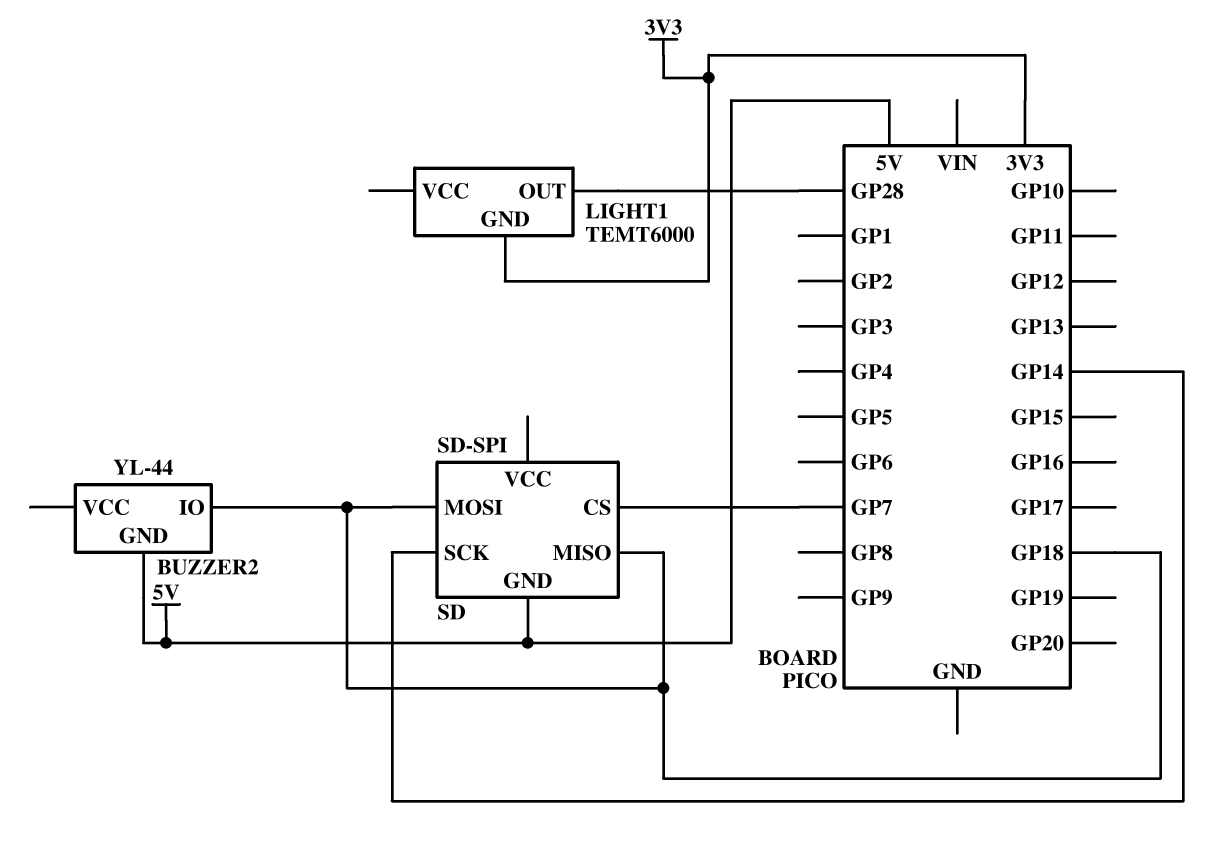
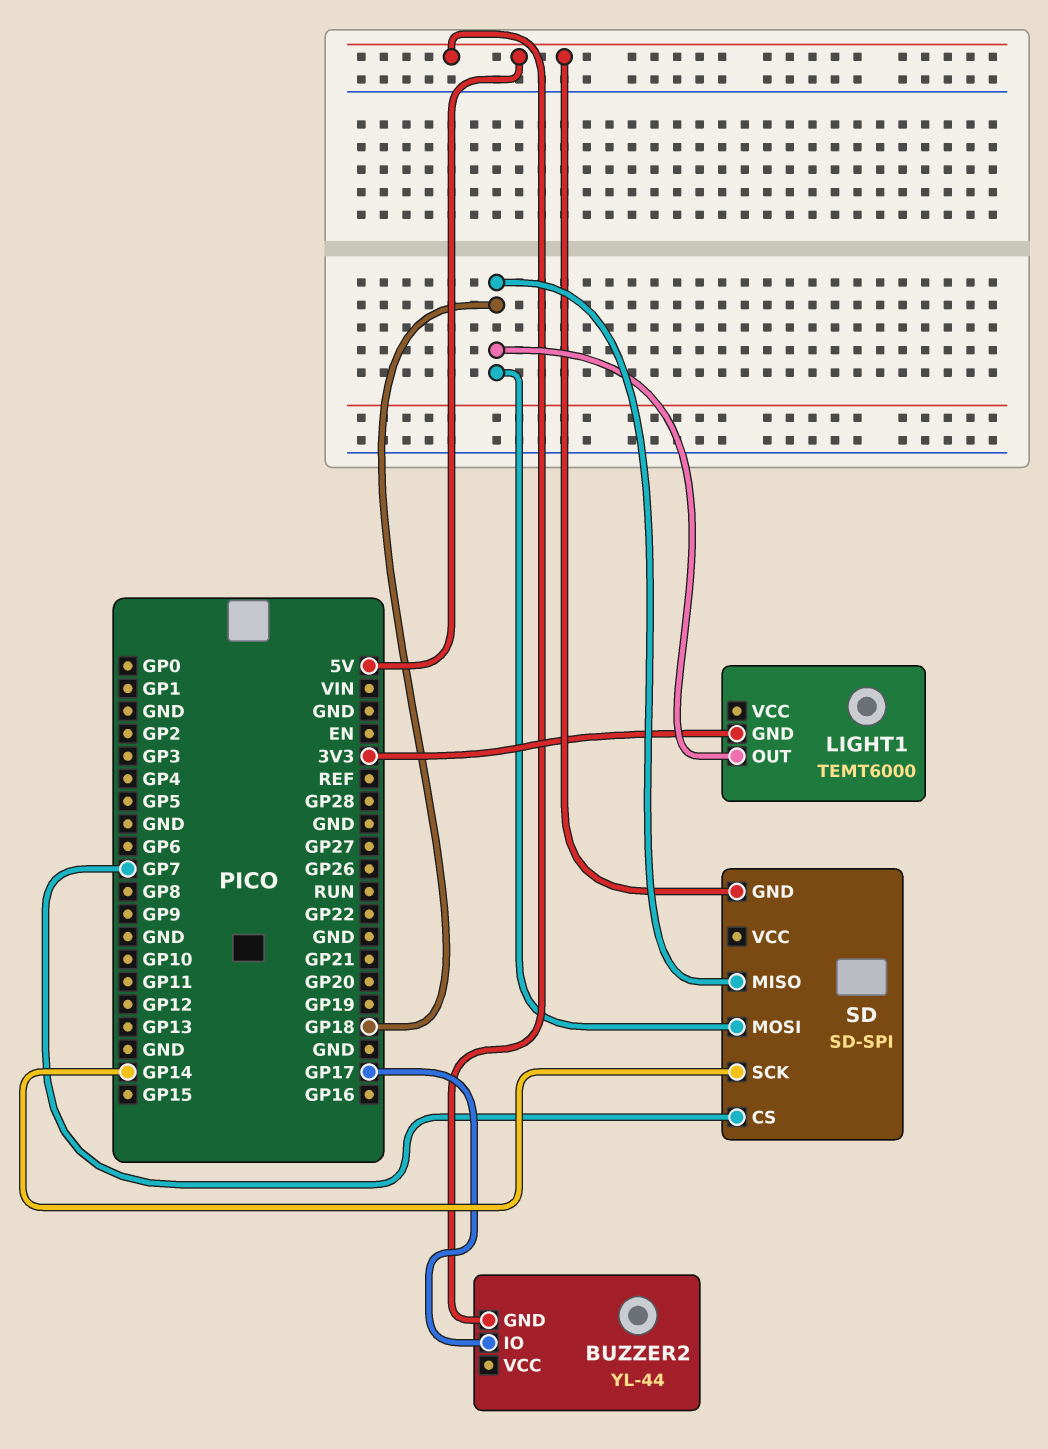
BUZZER2 pin IO: GP18 -> GP17
LIGHT1 pin OUT: GP28 -> GP18

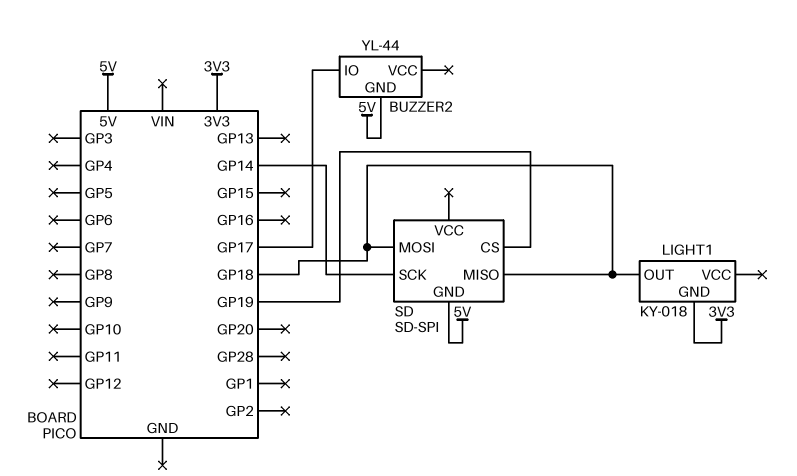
LIGHT1: TEMT6000 -> KY-018
SD pin CS: GP7 -> GP19

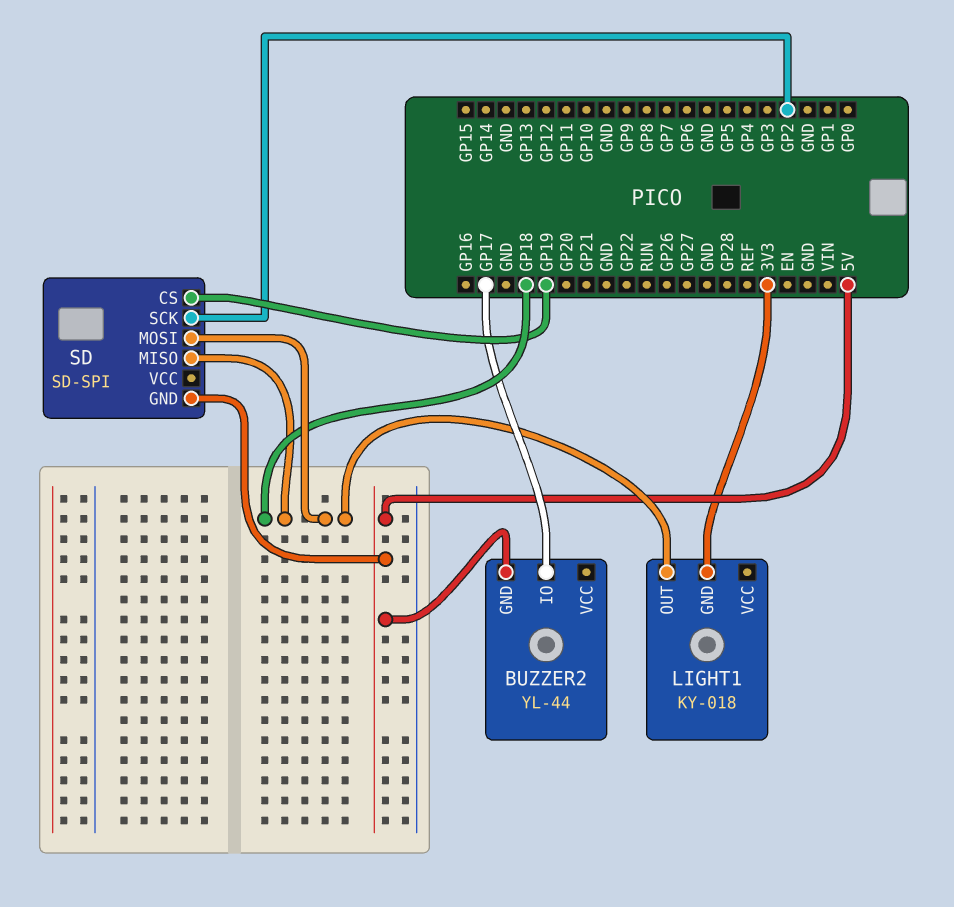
SD pin SCK: GP14 -> GP2

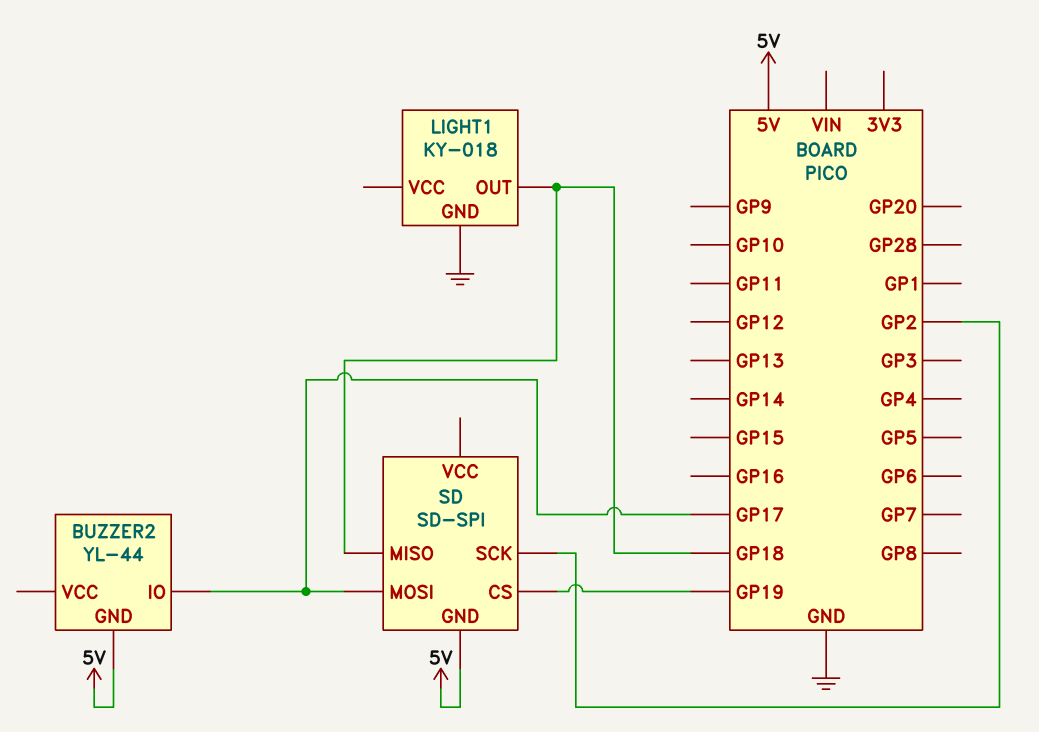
LIGHT1 pin GND: 3V3 -> GND
SD pin MOSI: GP18 -> GP17

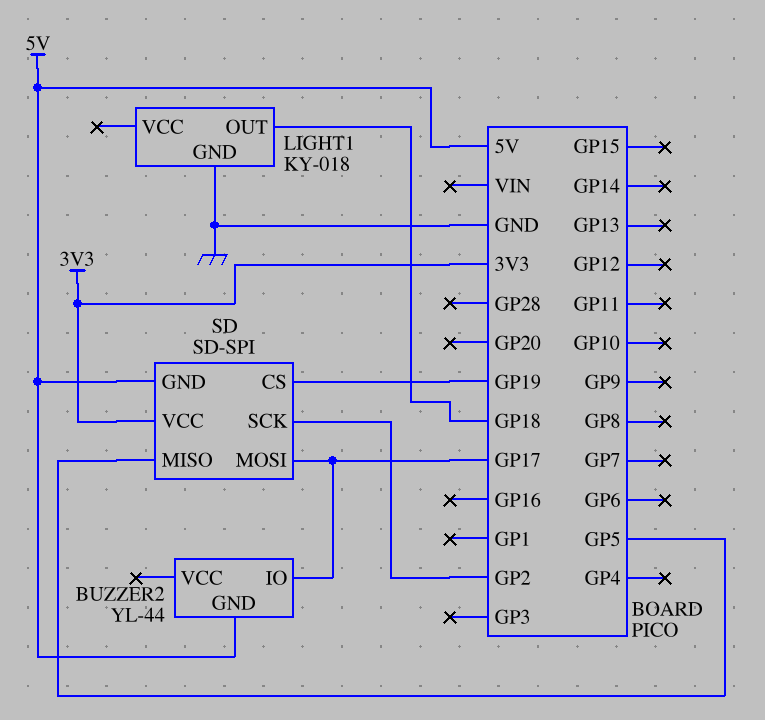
SD pin MISO: GP18 -> GP5
SD pin VCC: none -> 3V3

